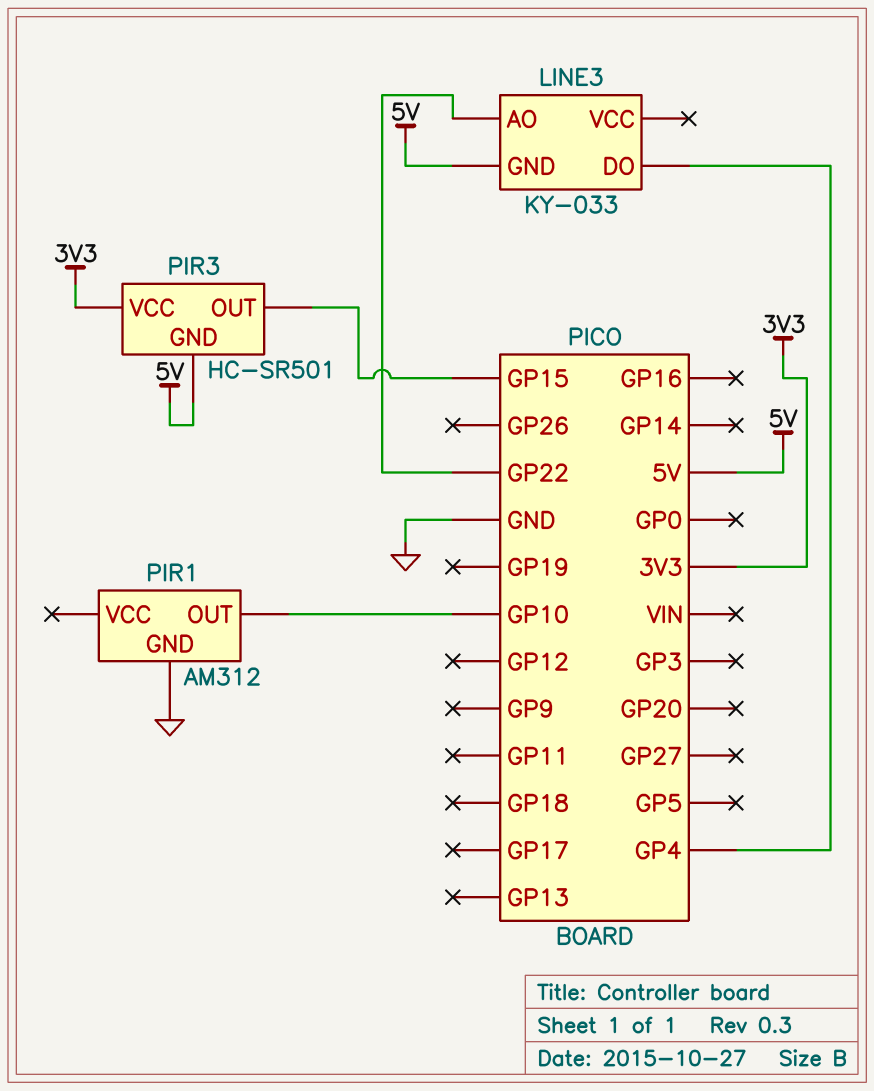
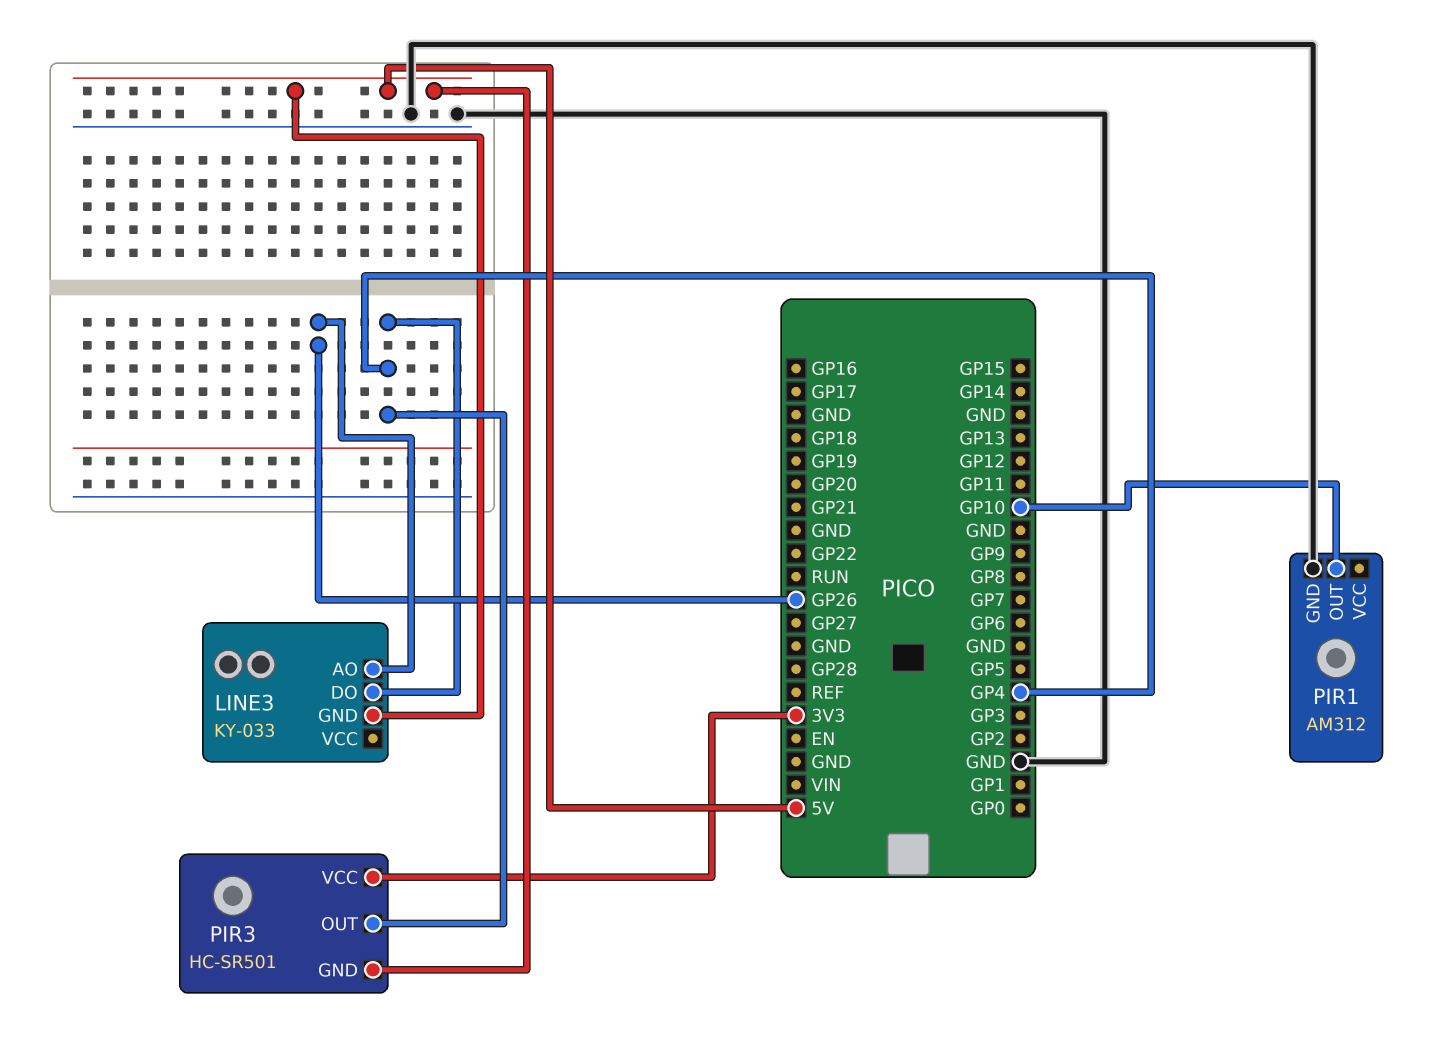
LINE3 pin AO: GP22 -> GP26
PIR3 pin OUT: GP15 -> GP4

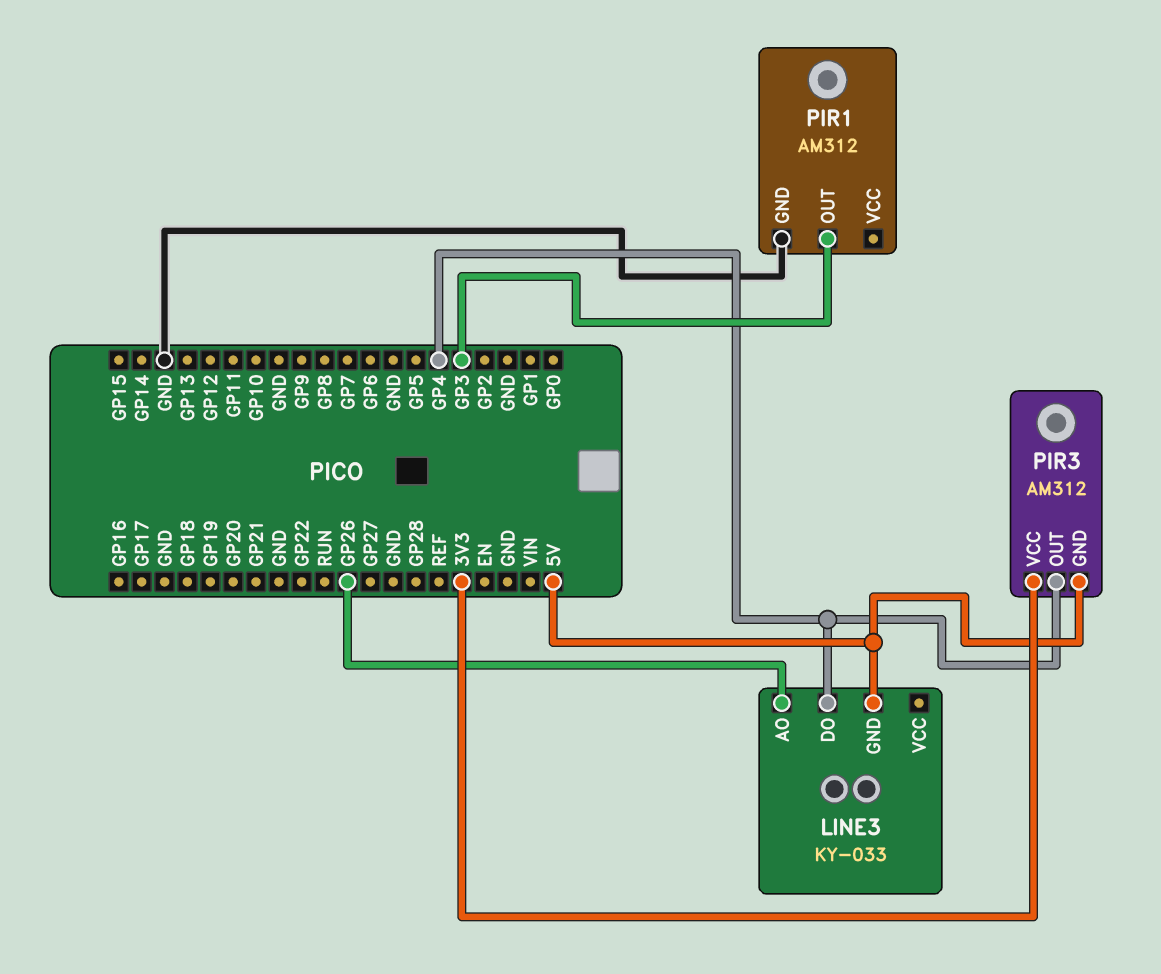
PIR1 pin OUT: GP10 -> GP3
PIR3: HC-SR501 -> AM312

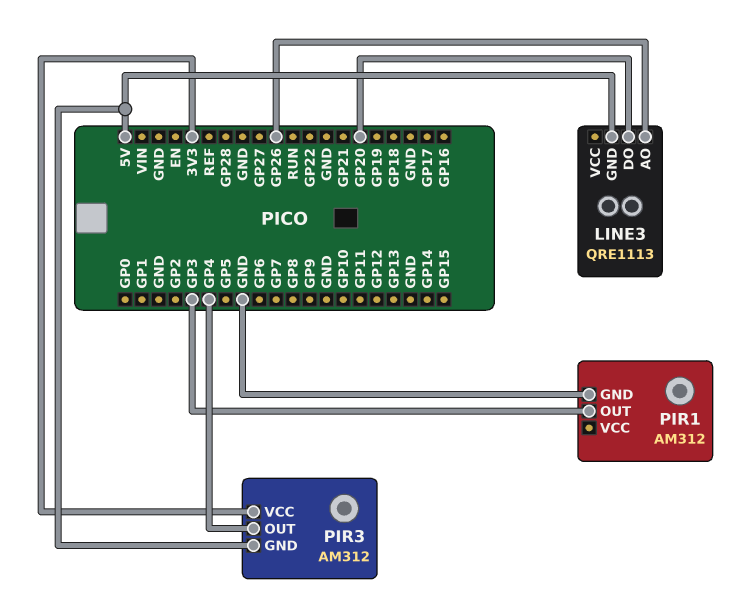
LINE3: KY-033 -> QRE1113
LINE3 pin DO: GP4 -> GP20

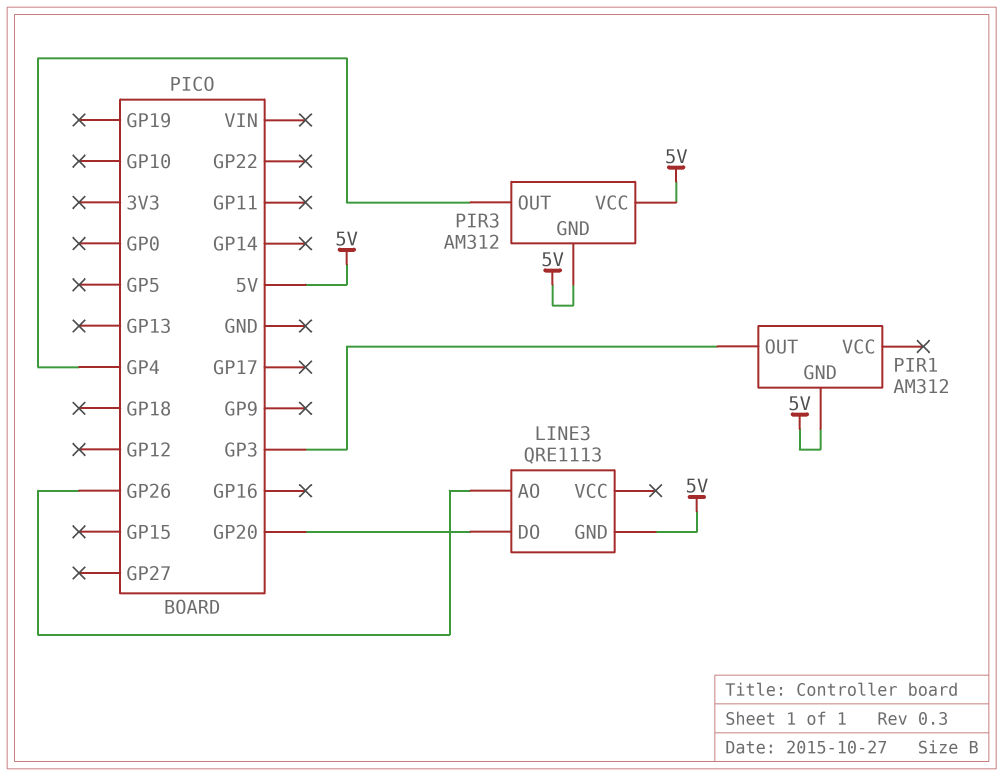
PIR1 pin GND: GND -> 5V
PIR3 pin VCC: 3V3 -> 5V

